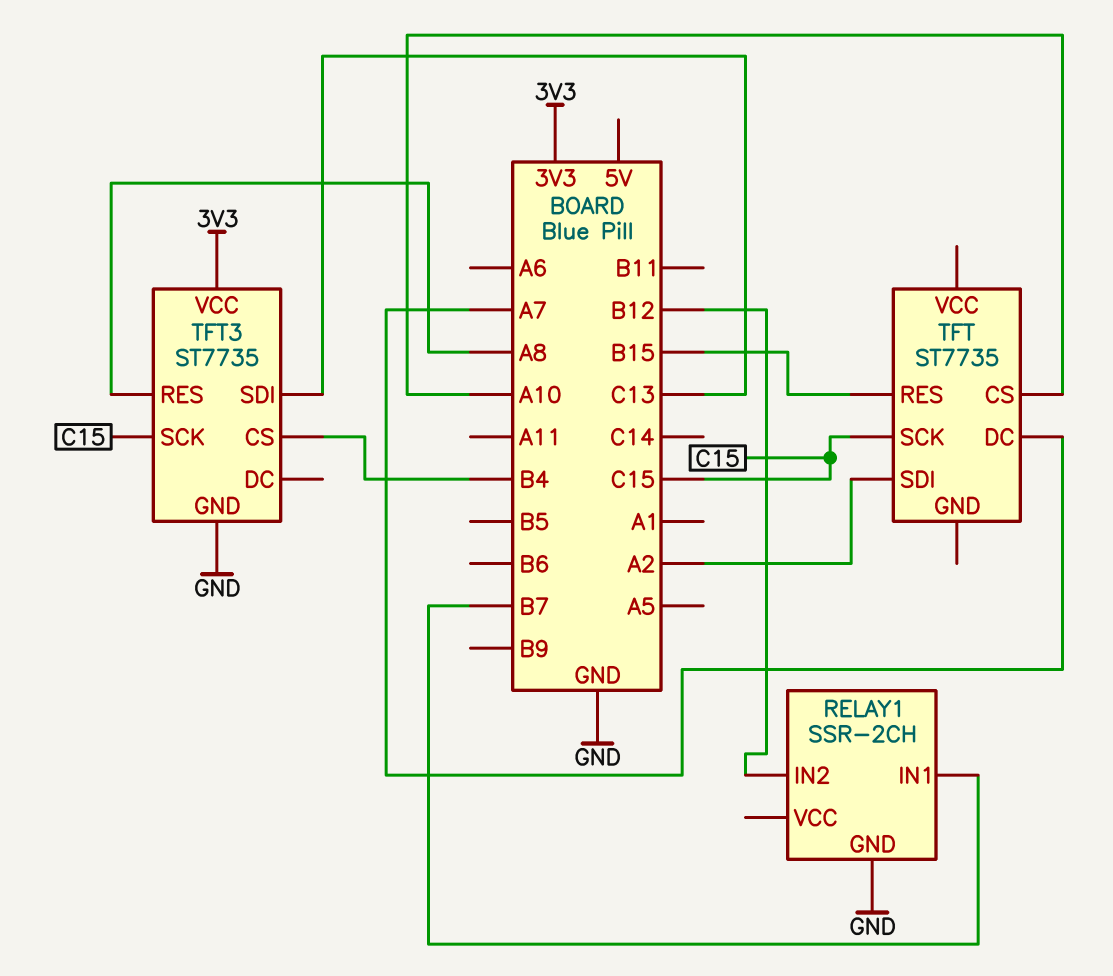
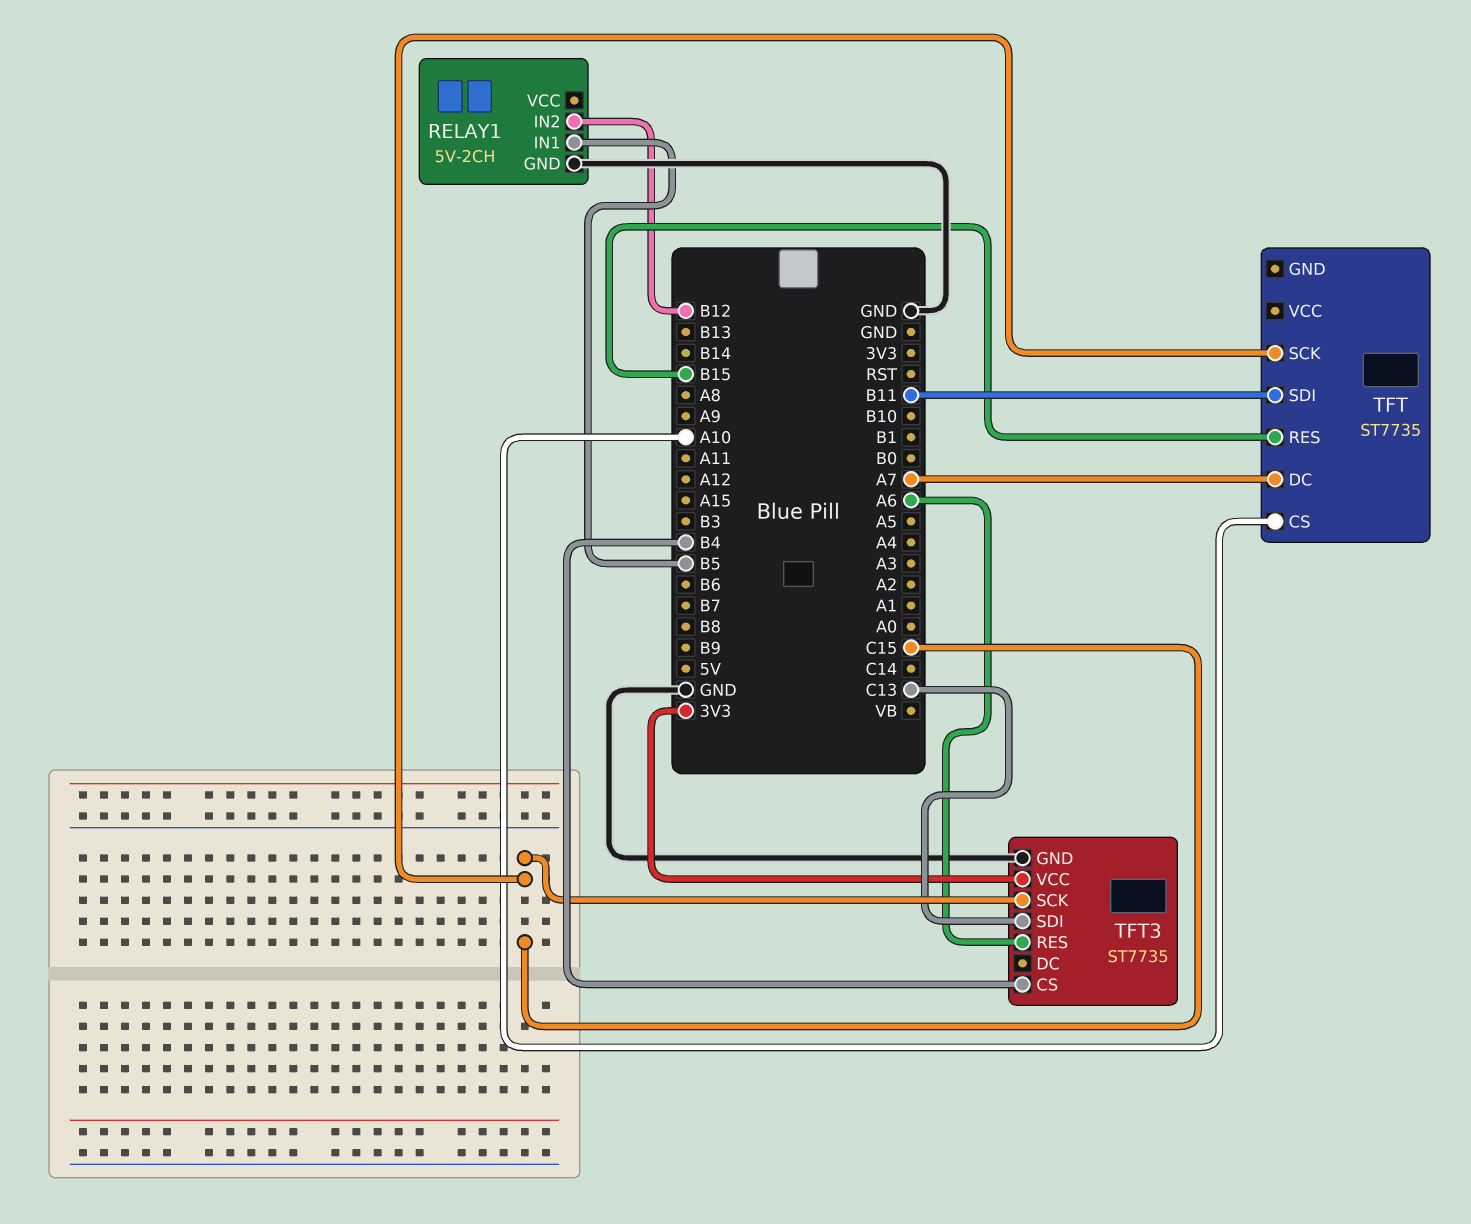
RELAY1: SSR-2CH -> 5V-2CH
RELAY1 pin IN1: B7 -> B5
TFT pin SDI: A2 -> B11
TFT3 pin RES: A8 -> A6

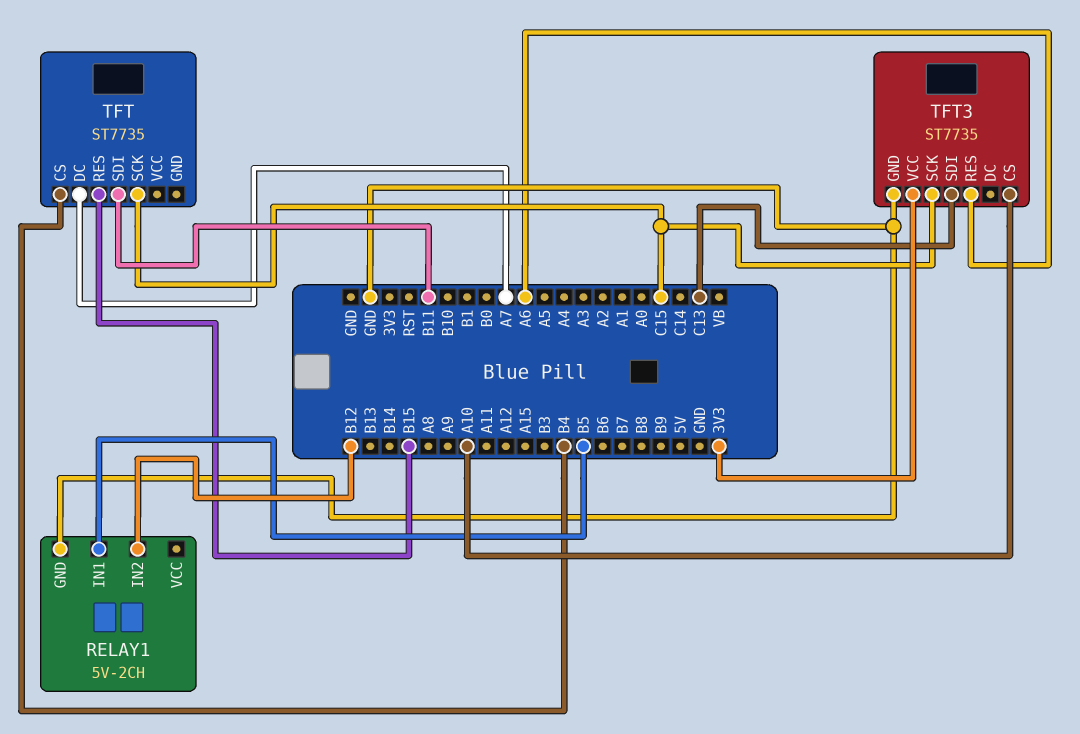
TFT pin CS: A10 -> B4
TFT3 pin CS: B4 -> A10

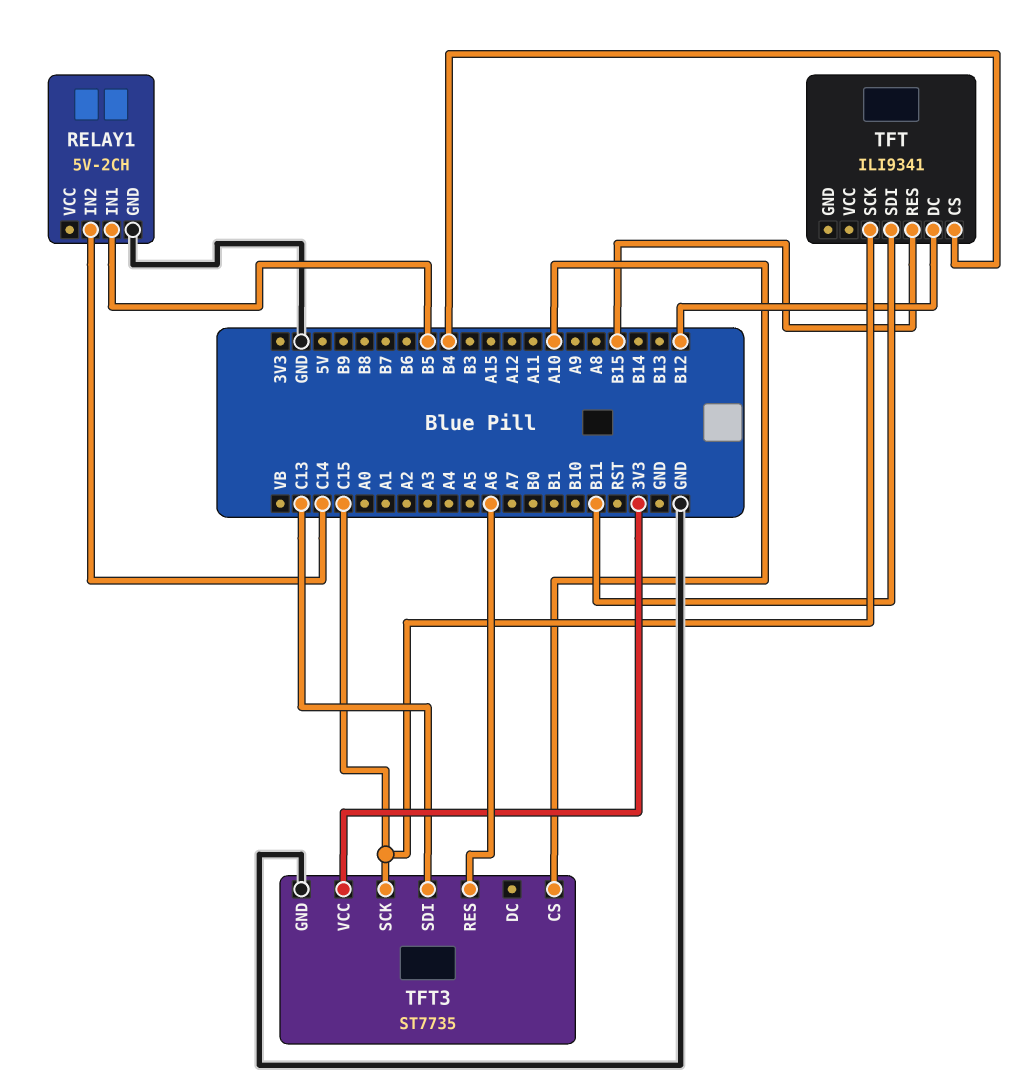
RELAY1 pin IN2: B12 -> C14
TFT: ST7735 -> ILI9341
TFT pin DC: A7 -> B12

